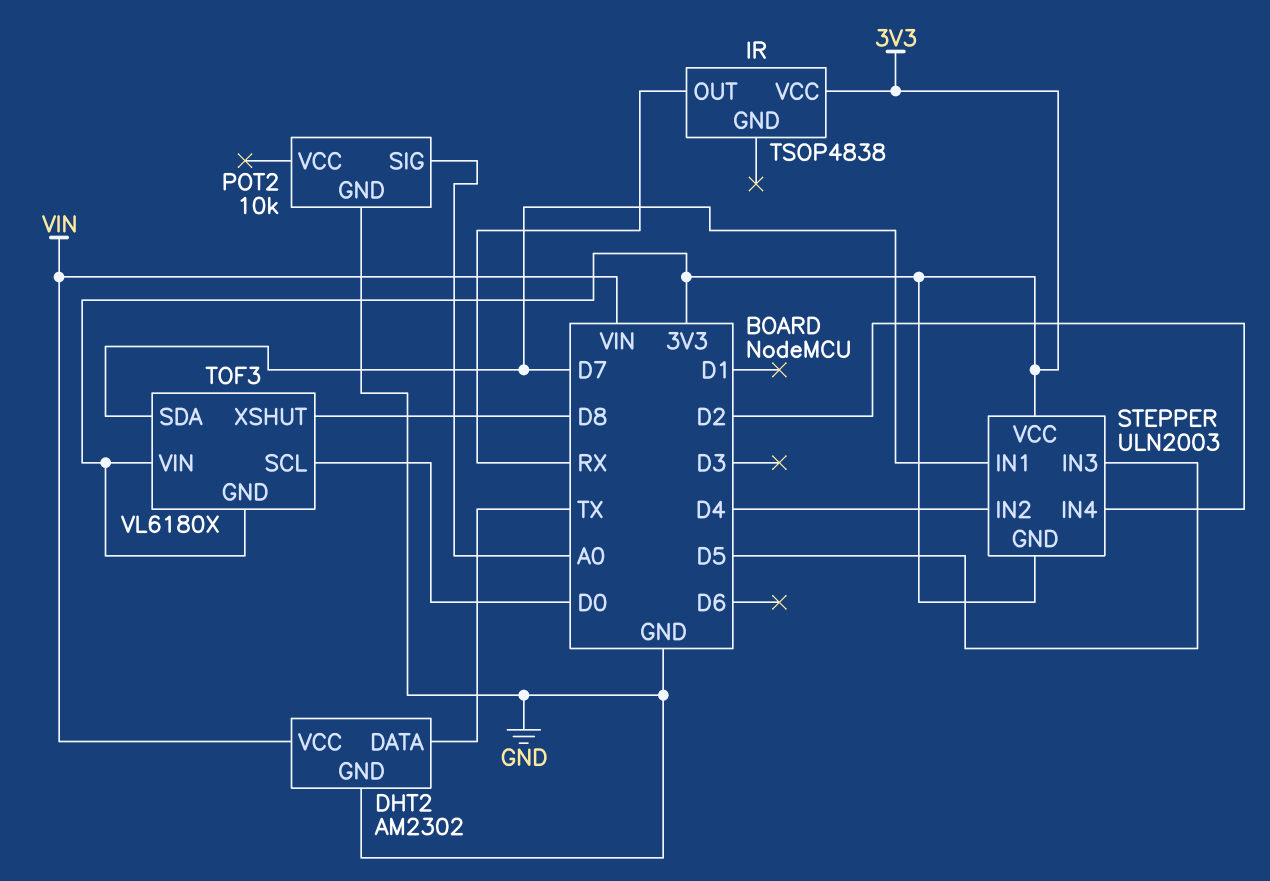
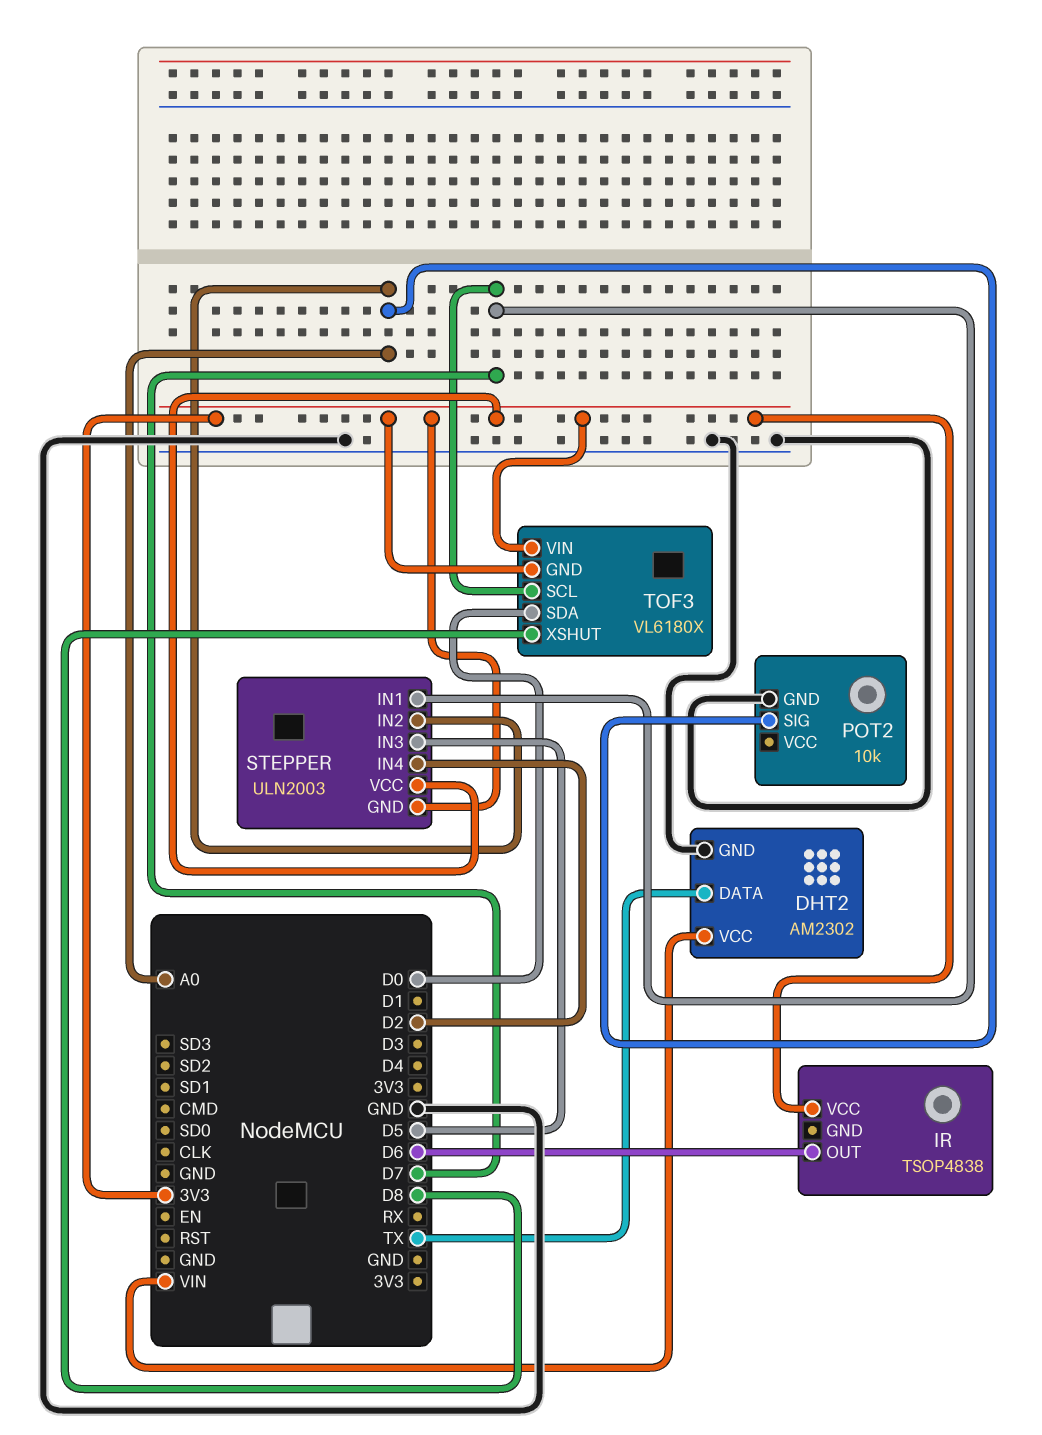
IR pin OUT: RX -> D6
STEPPER pin IN2: D4 -> A0
TOF3 pin SCL: D0 -> D7
TOF3 pin SDA: D7 -> D0

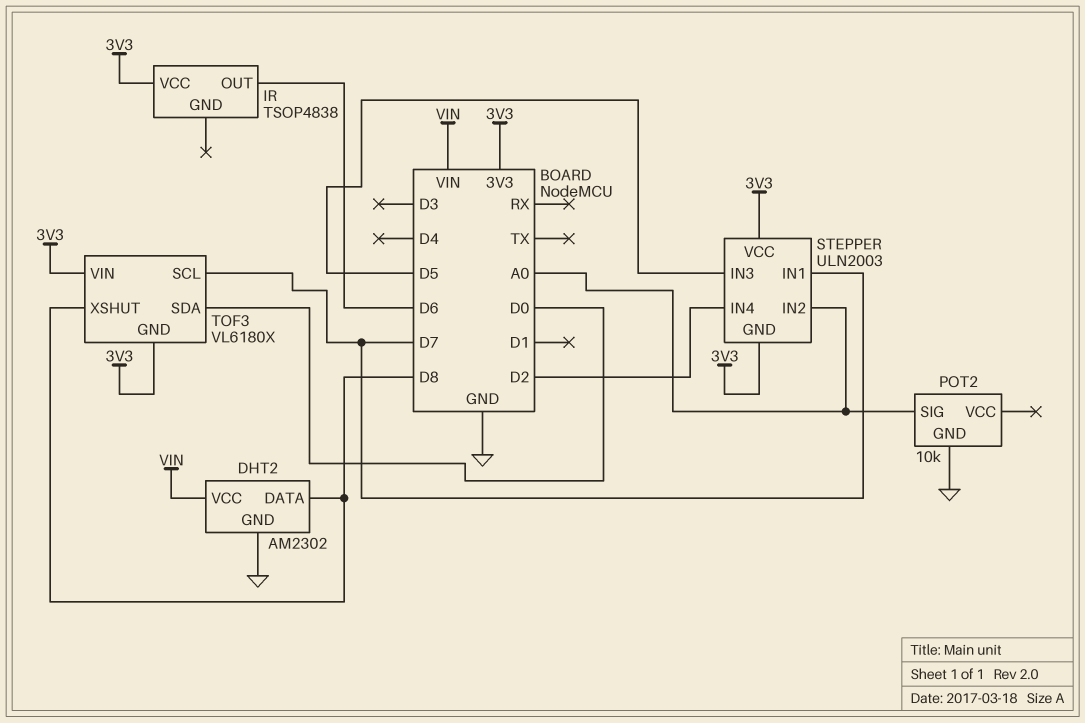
DHT2 pin DATA: TX -> D8

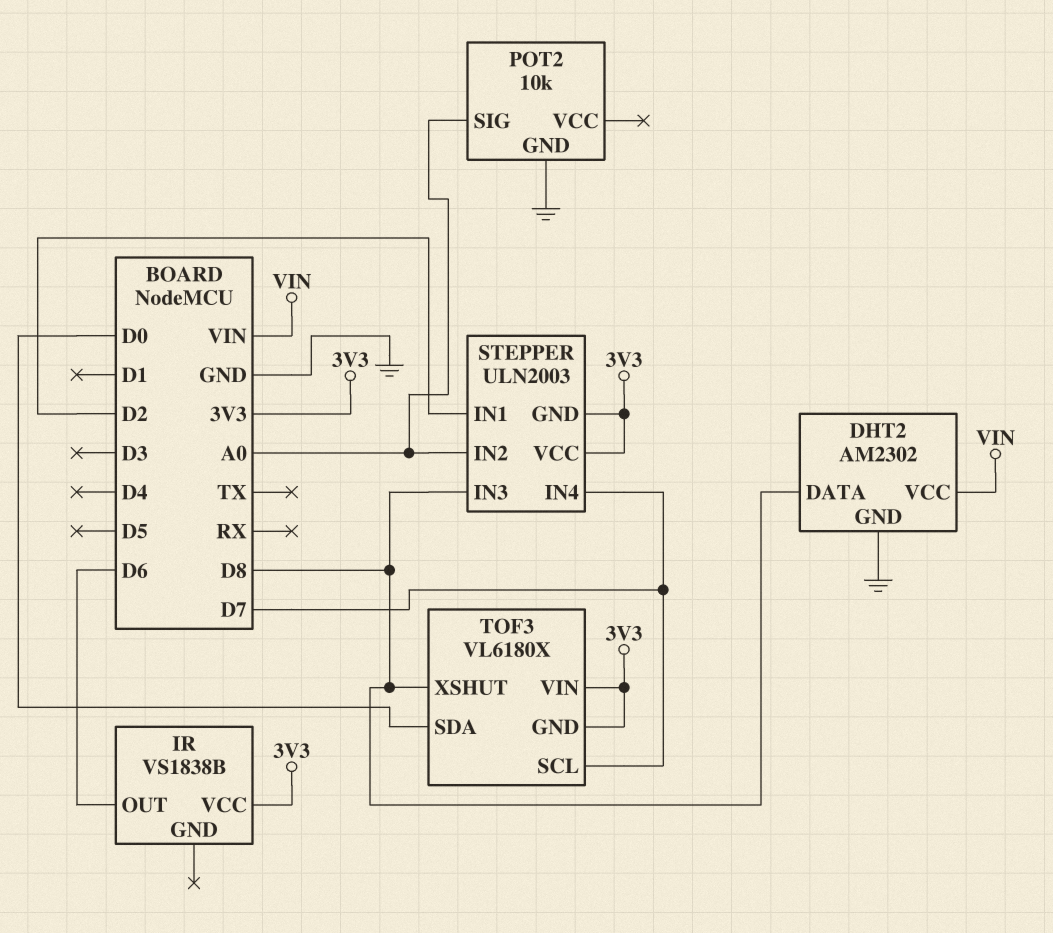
IR: TSOP4838 -> VS1838B
STEPPER pin IN1: D7 -> D2
STEPPER pin IN3: D5 -> D8
STEPPER pin IN4: D2 -> D7

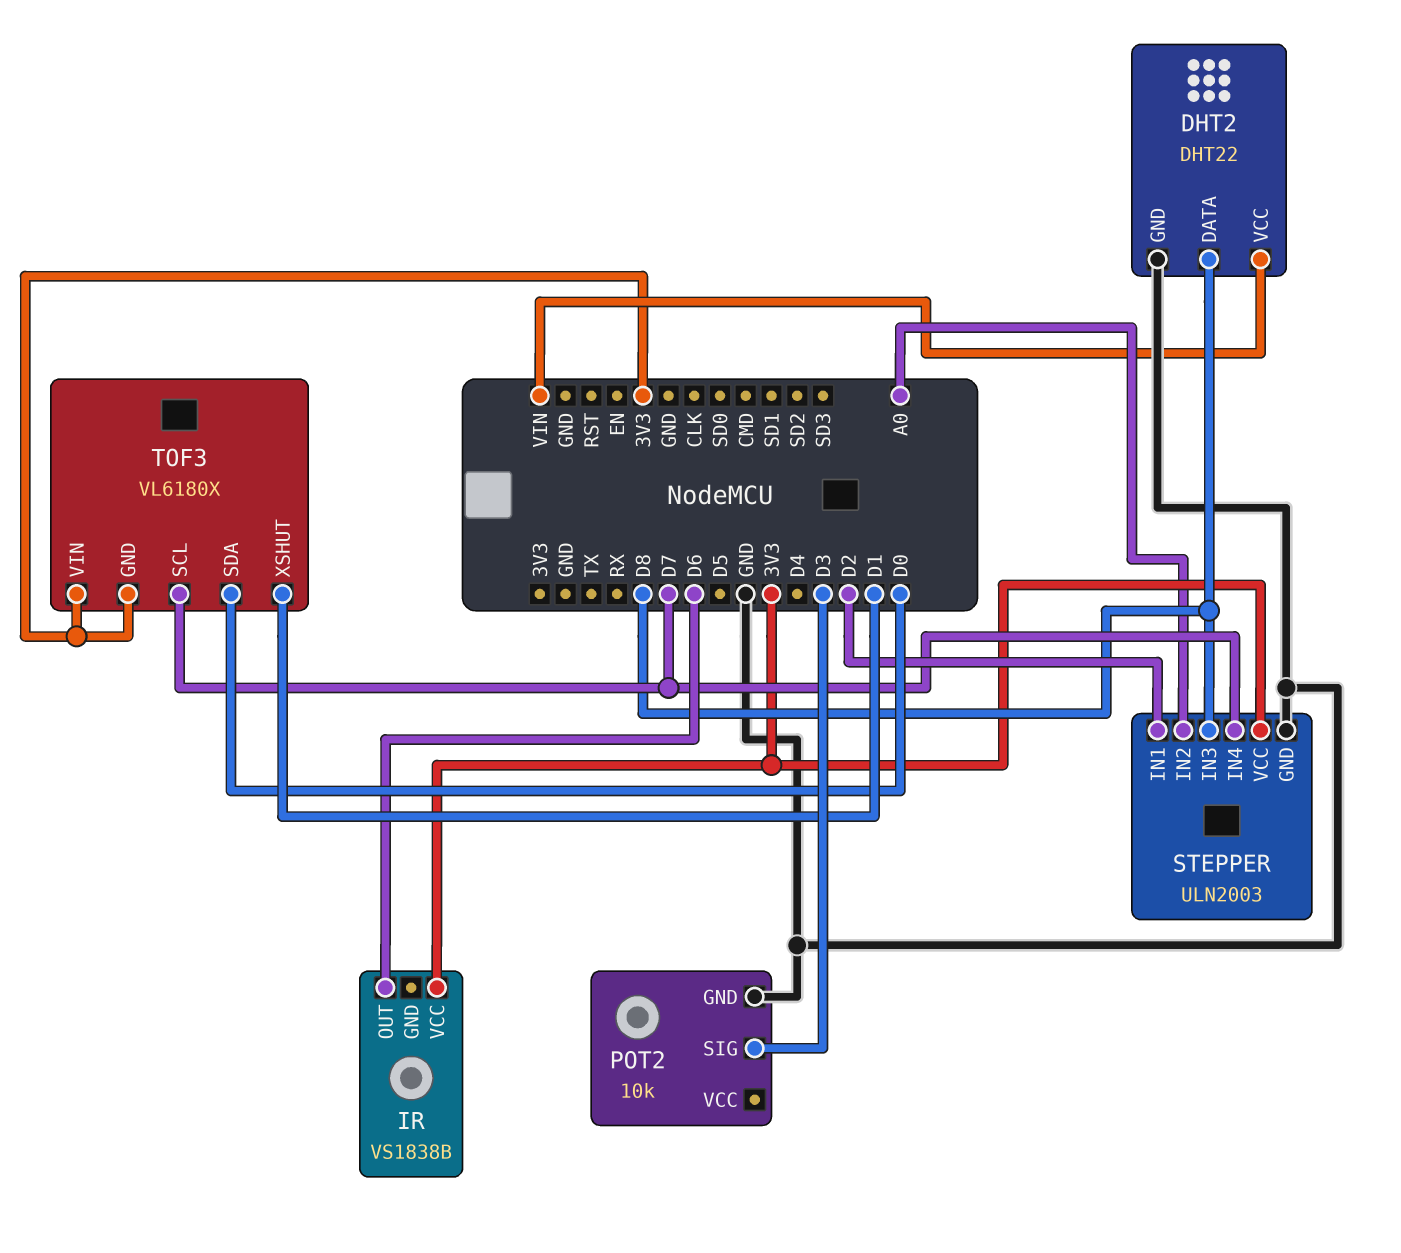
DHT2: AM2302 -> DHT22
POT2 pin SIG: A0 -> D3
STEPPER pin GND: 3V3 -> GND
TOF3 pin XSHUT: D8 -> D1

